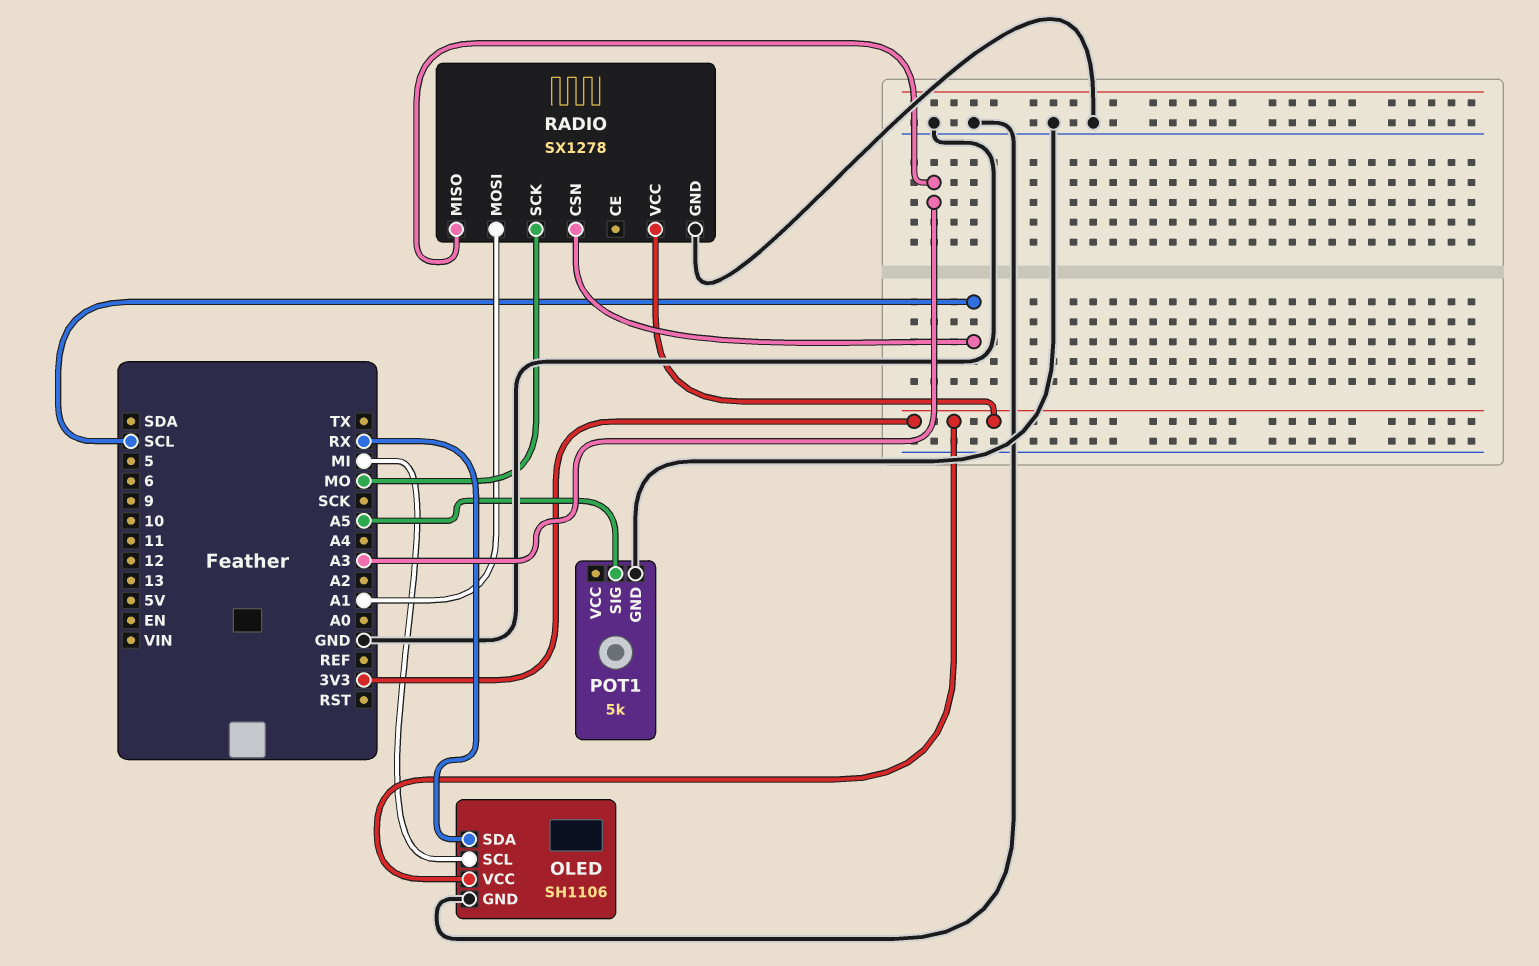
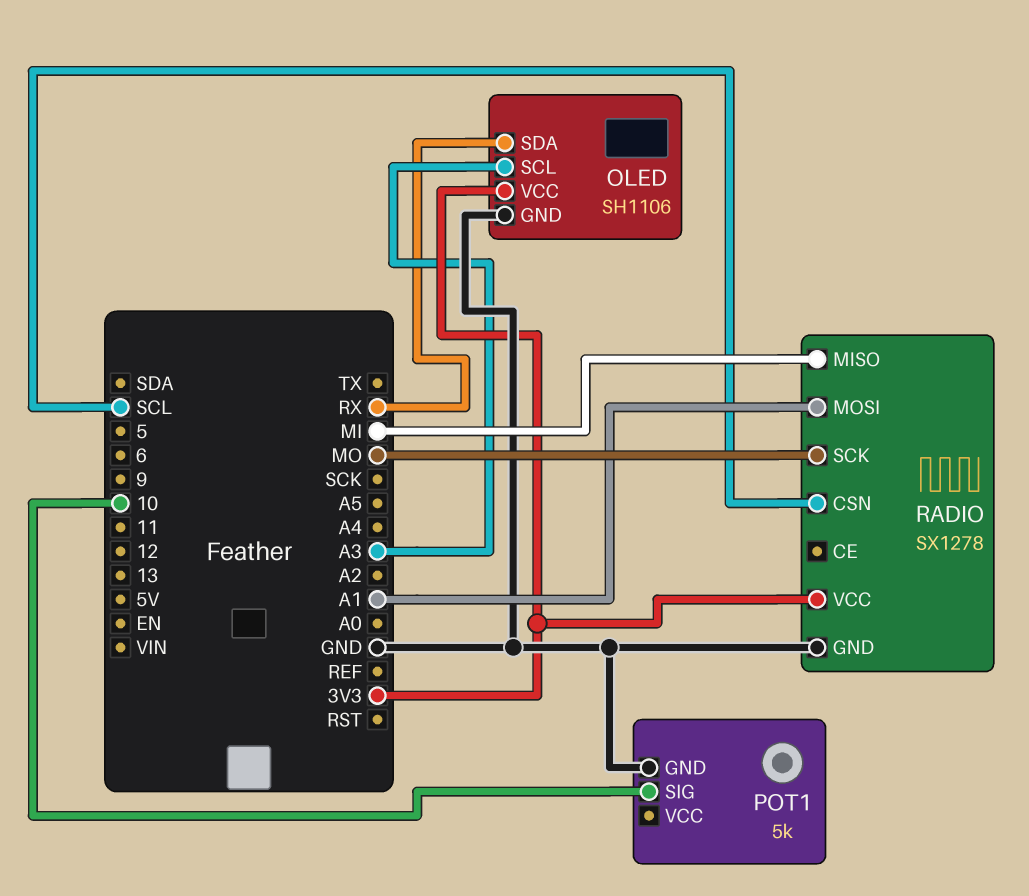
OLED pin SCL: MI -> A3
POT1 pin SIG: A5 -> 10
RADIO pin MISO: A3 -> MI

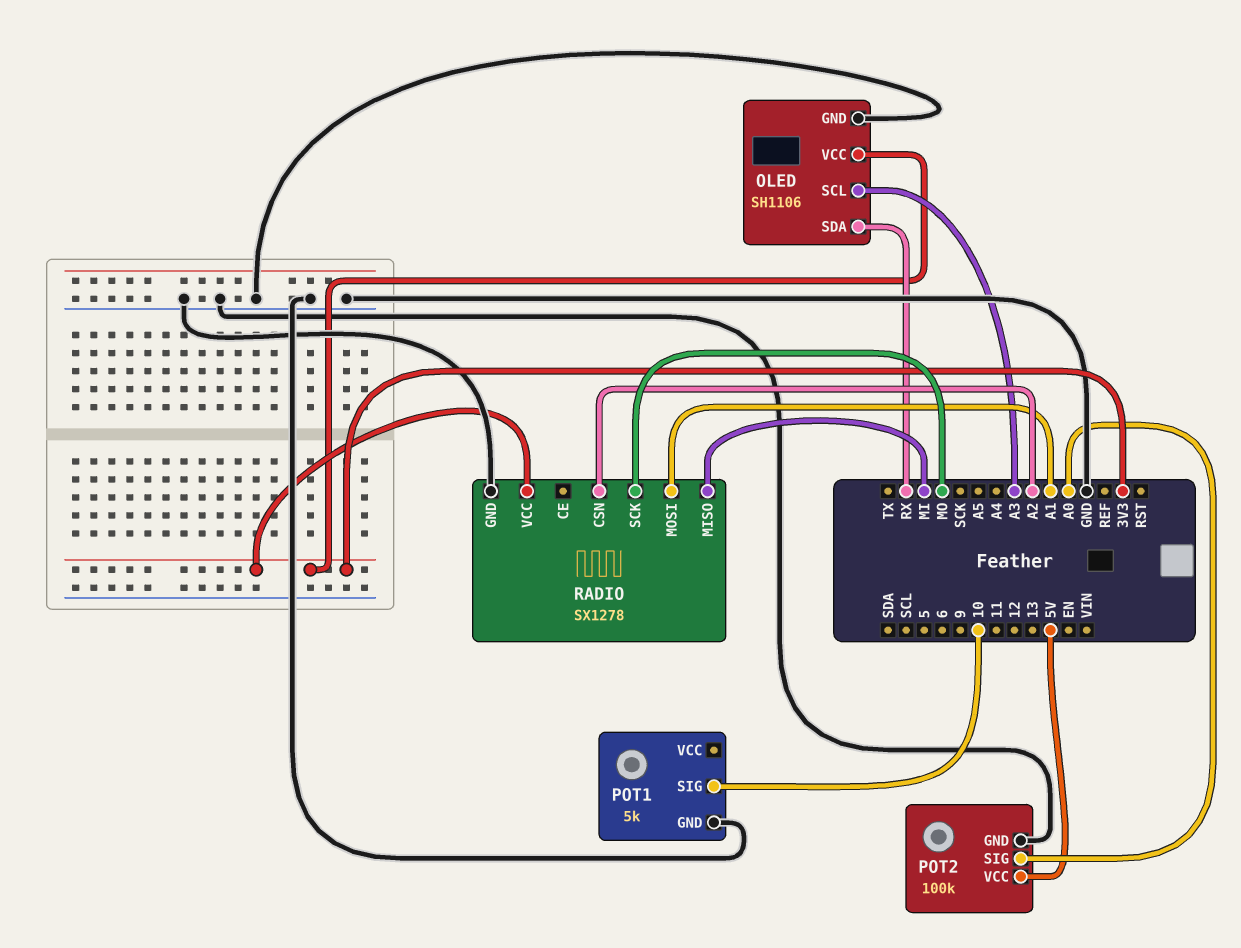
POT2: none -> 100k
POT2 pin GND: none -> GND
POT2 pin SIG: none -> A0
POT2 pin VCC: none -> 5V
RADIO pin CSN: SCL -> A2

